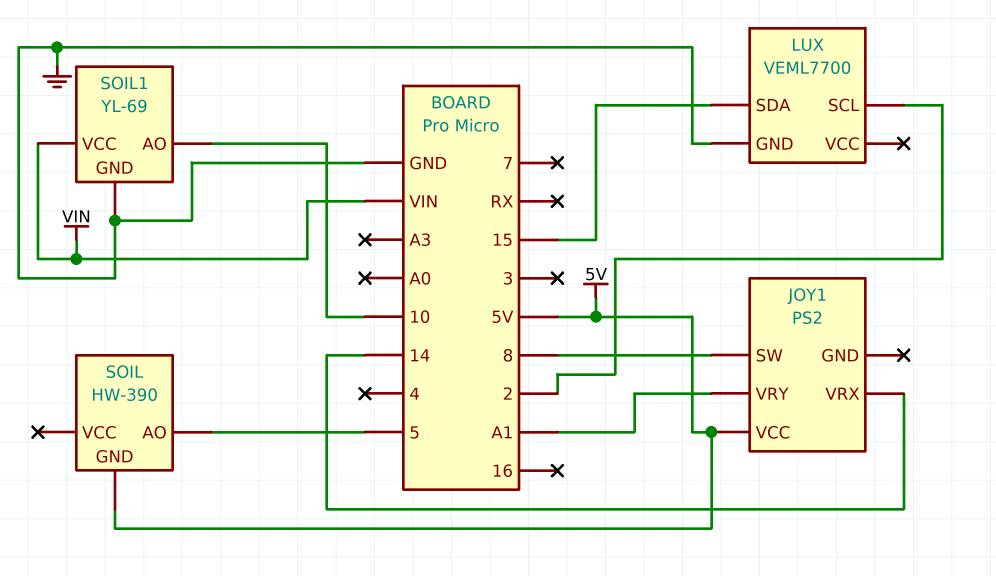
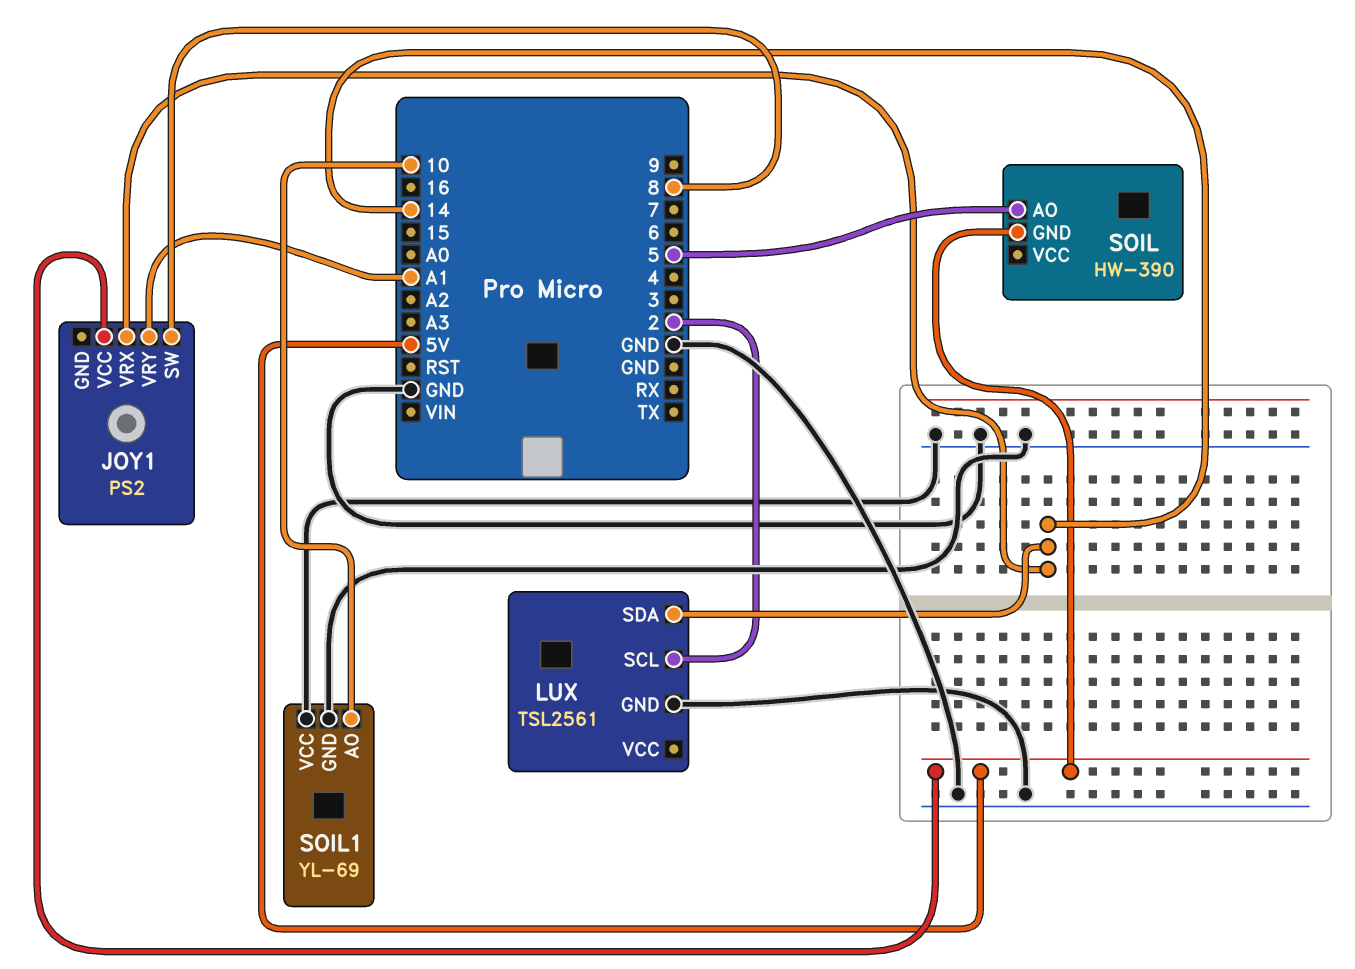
LUX: VEML7700 -> TSL2561
LUX pin SDA: 15 -> 14
SOIL1 pin VCC: VIN -> GND

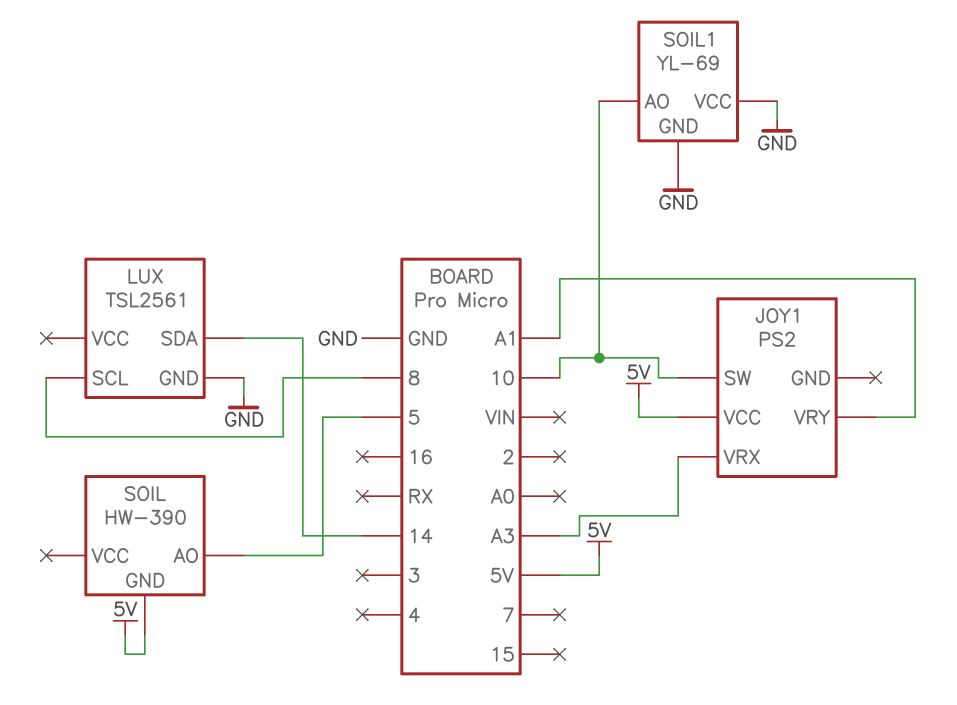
JOY1 pin SW: 8 -> 10
JOY1 pin VRX: 14 -> A3
LUX pin SCL: 2 -> 8

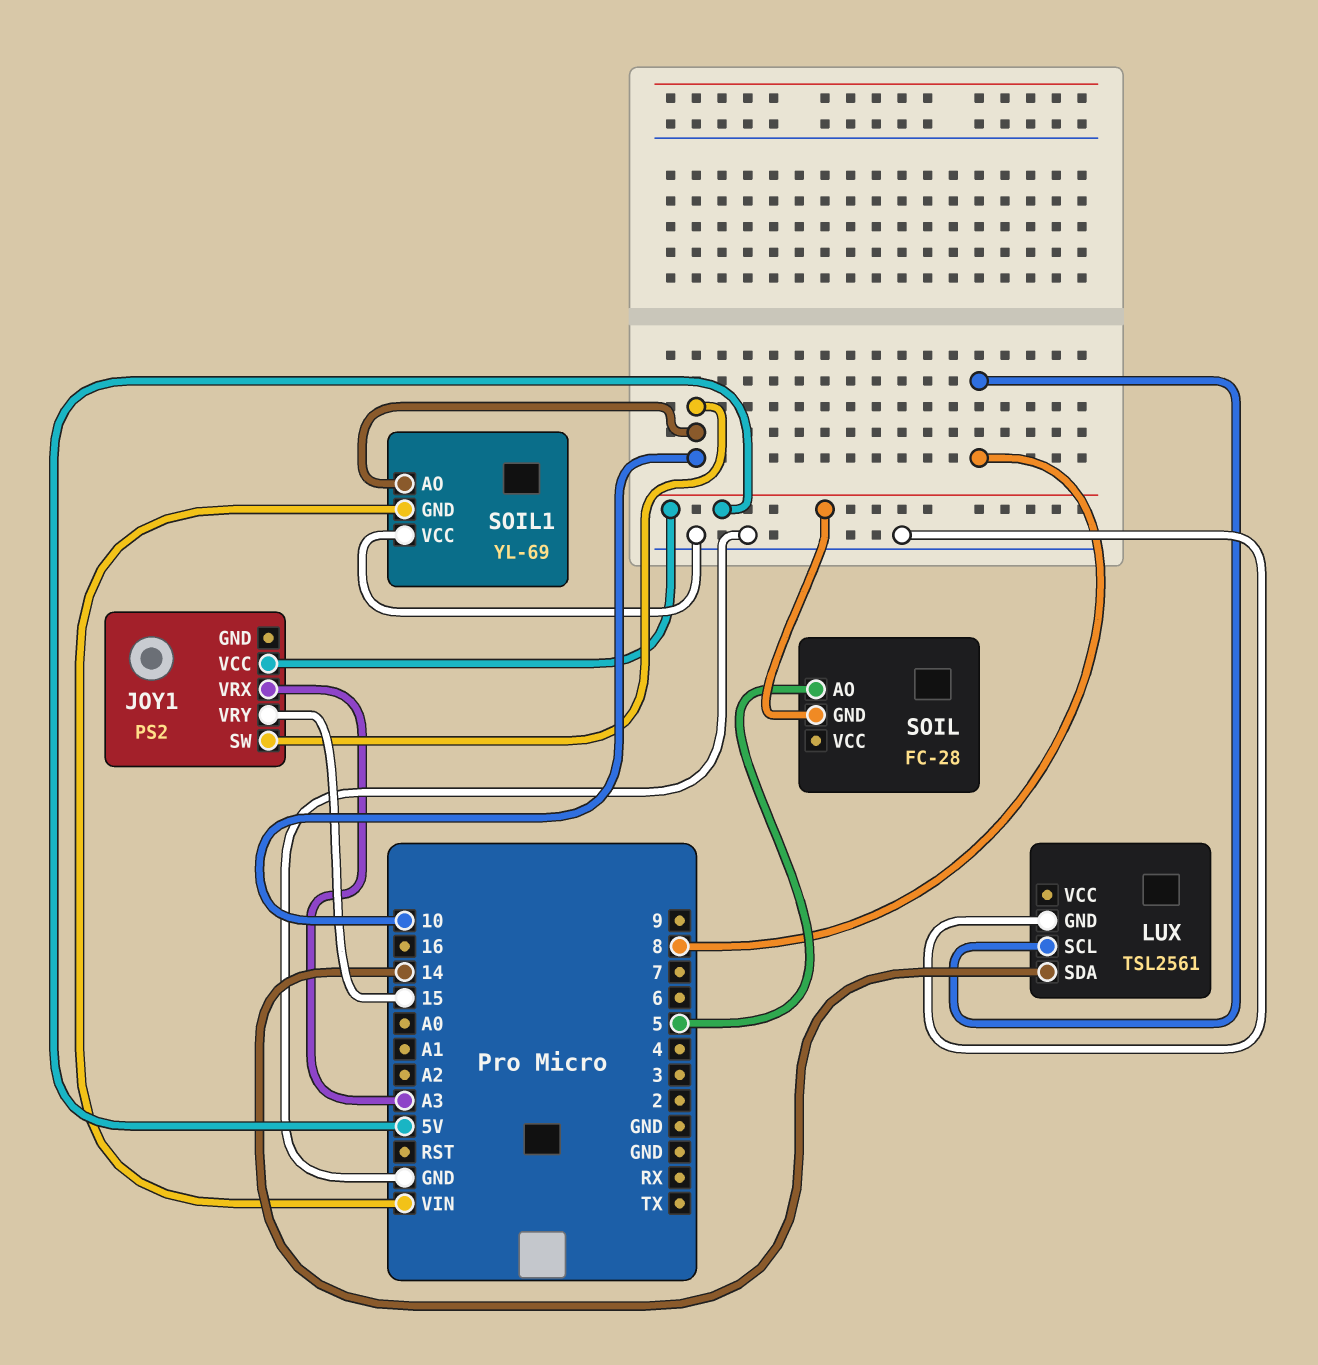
JOY1 pin VRY: A1 -> 15
SOIL: HW-390 -> FC-28
SOIL1 pin GND: GND -> VIN

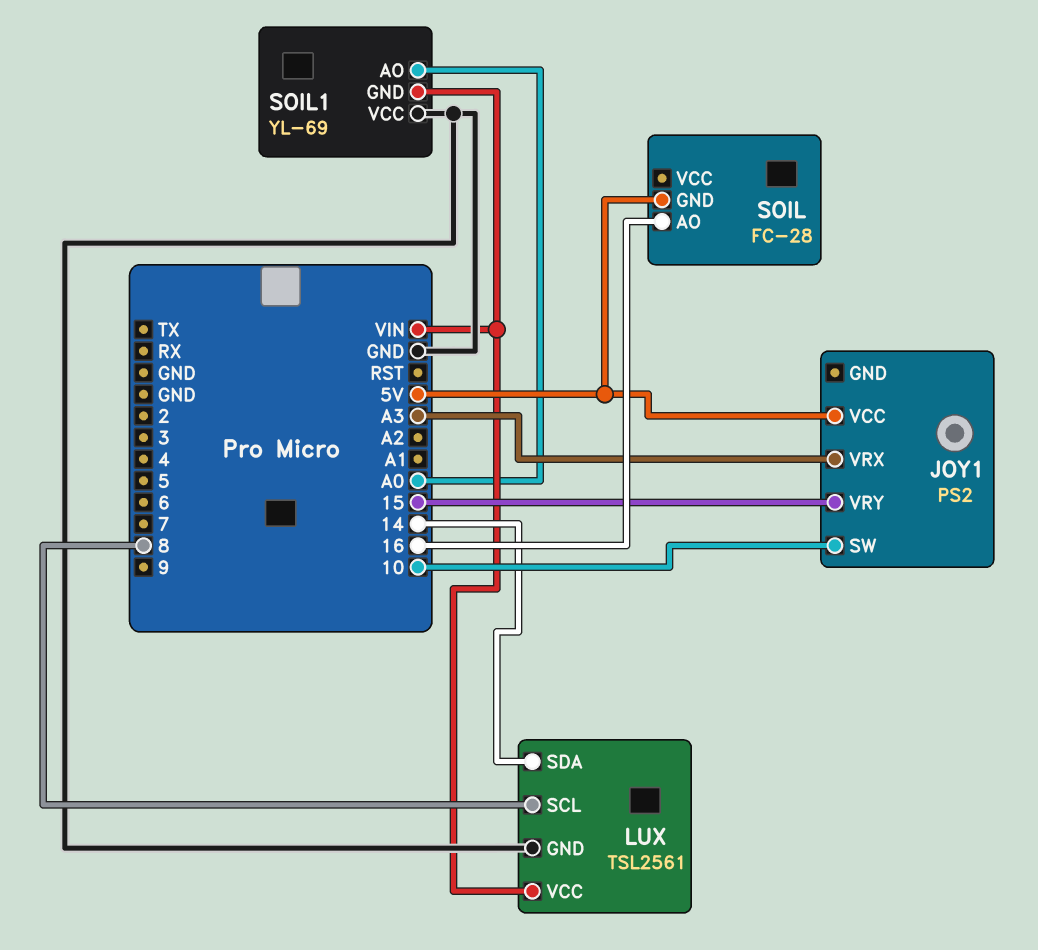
LUX pin VCC: none -> VIN
SOIL pin AO: 5 -> 16
SOIL1 pin AO: 10 -> A0

